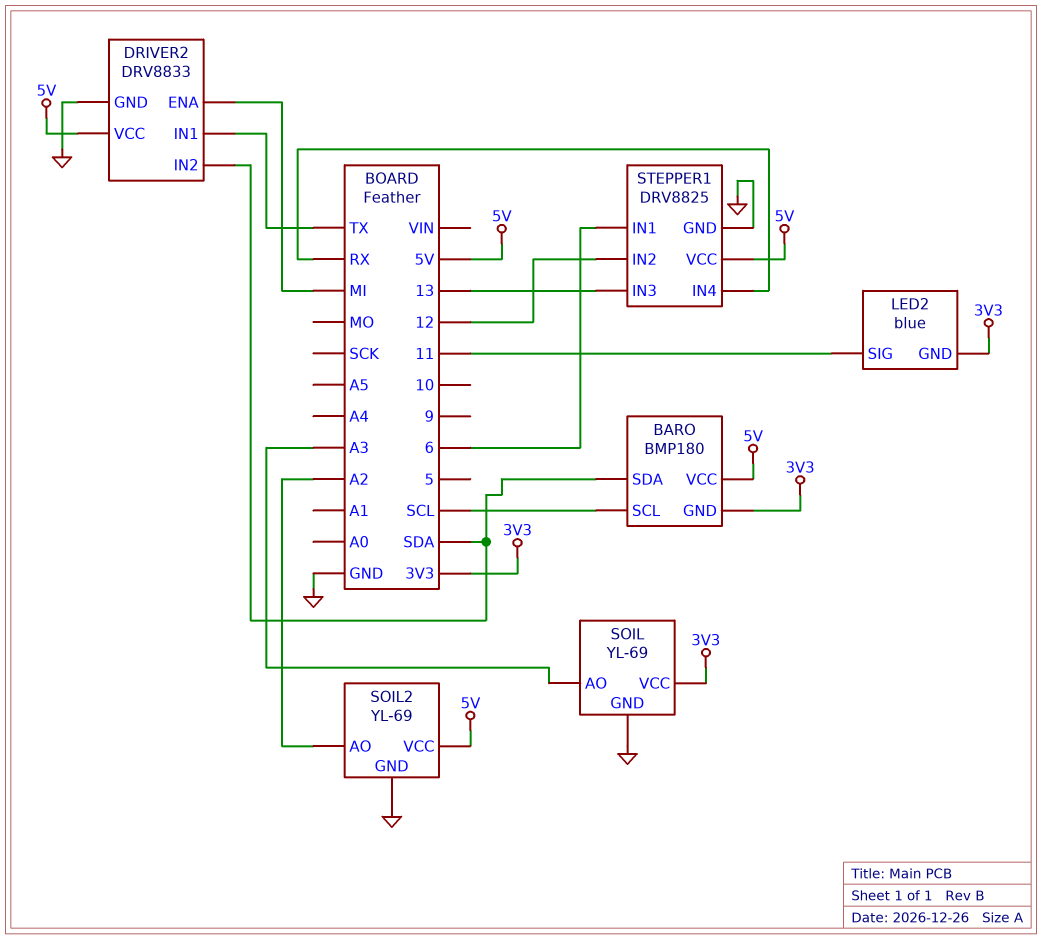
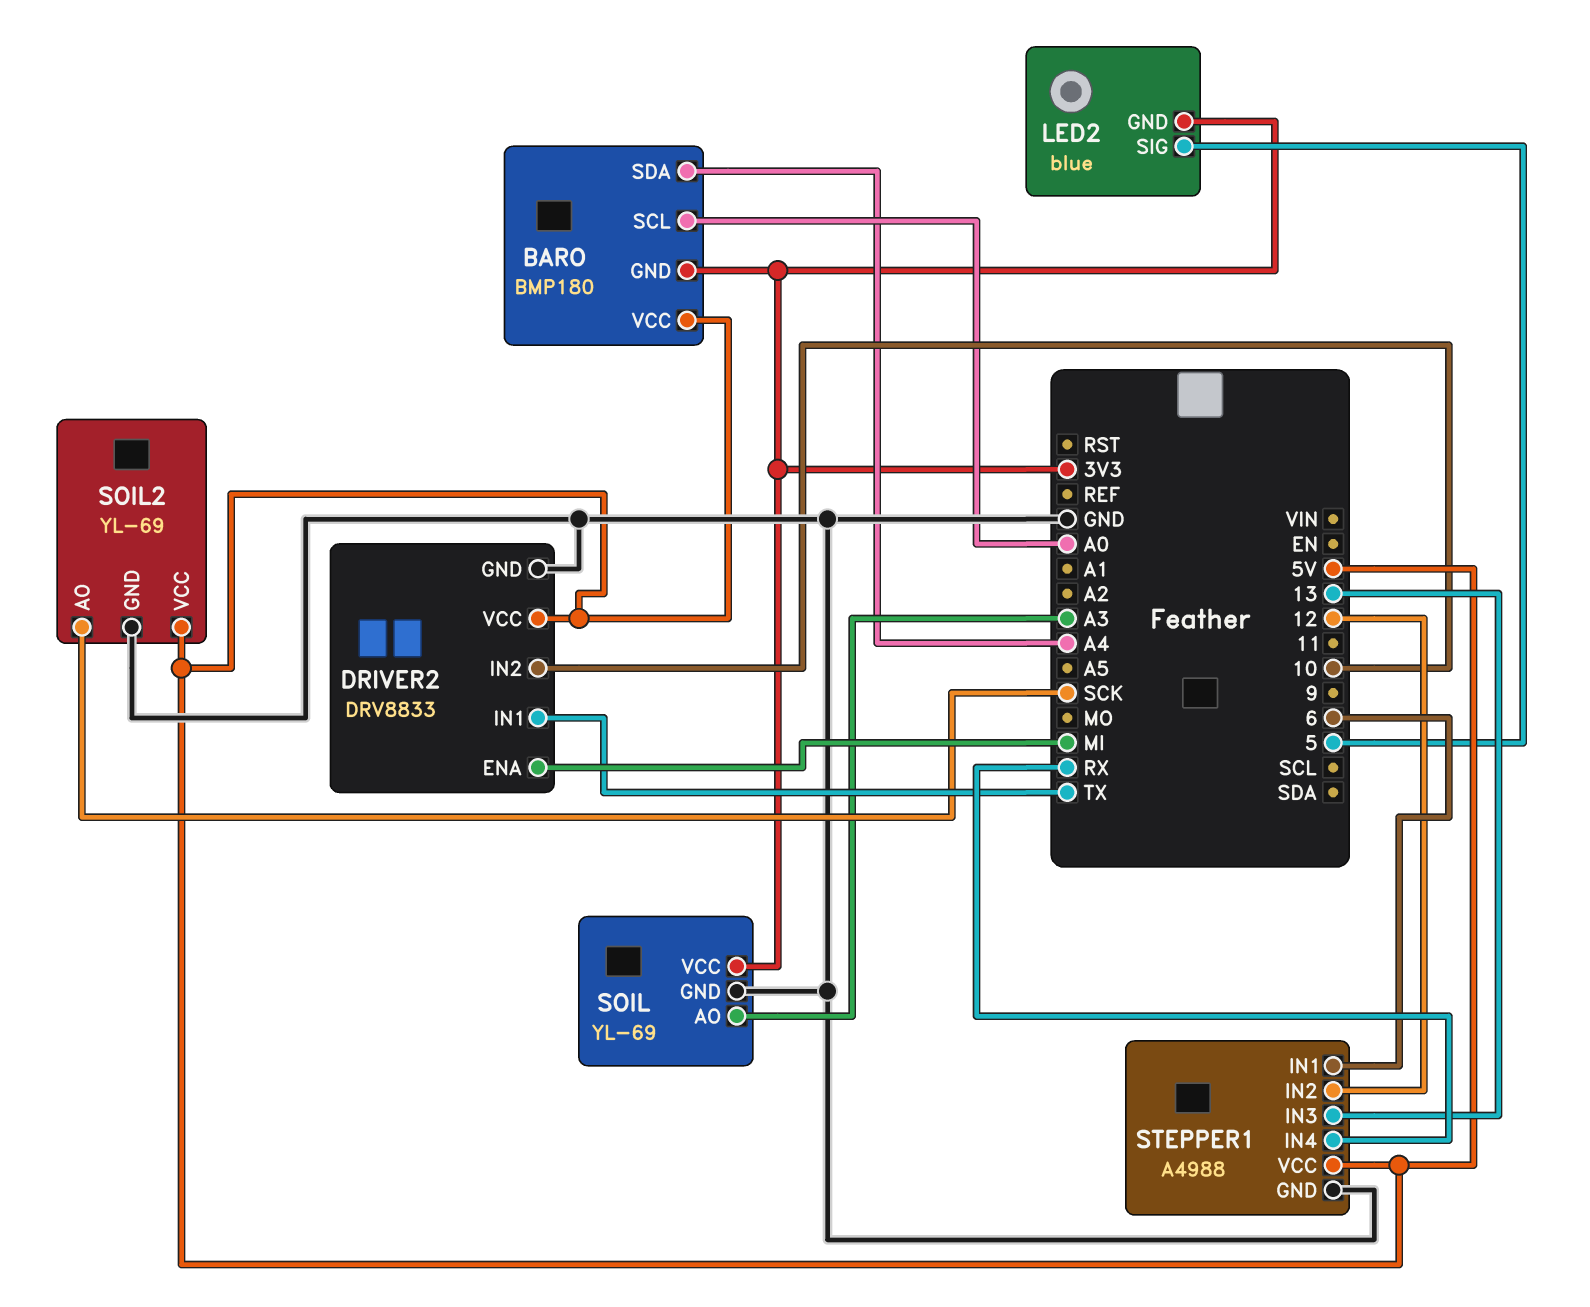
BARO pin SCL: SCL -> A0
BARO pin SDA: SDA -> A4
DRIVER2 pin IN2: SDA -> 10
LED2 pin SIG: 11 -> 5
SOIL2 pin AO: A2 -> SCK
STEPPER1: DRV8825 -> A4988

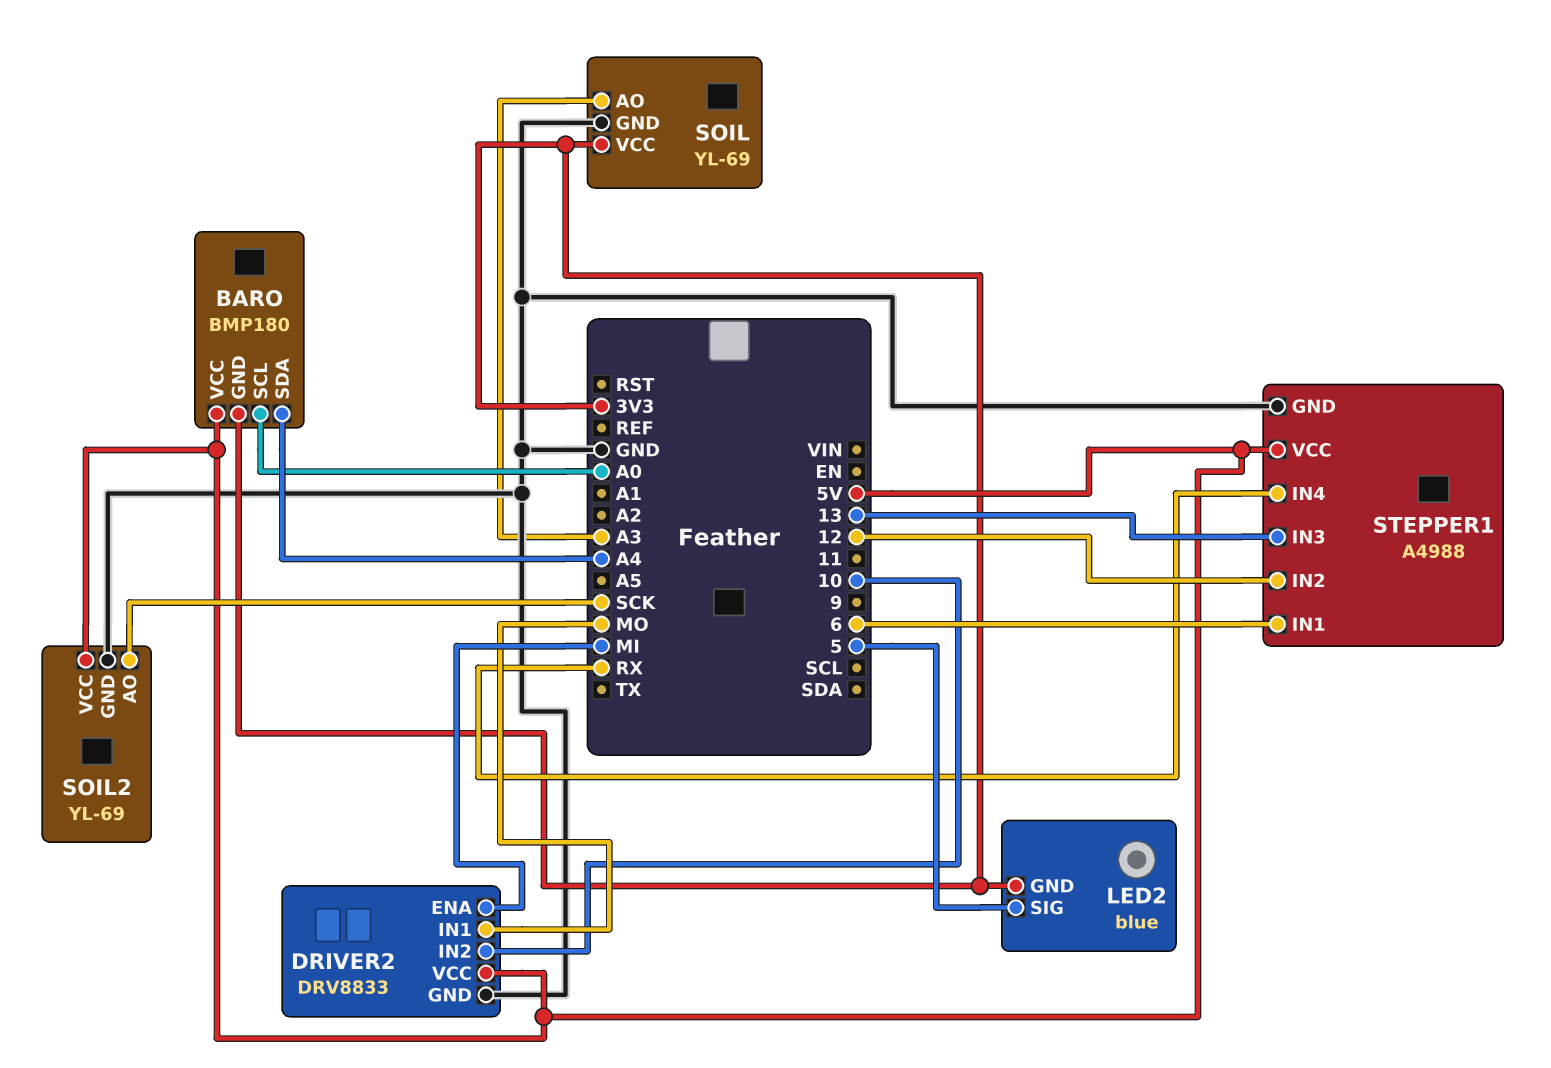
DRIVER2 pin IN1: TX -> MO

